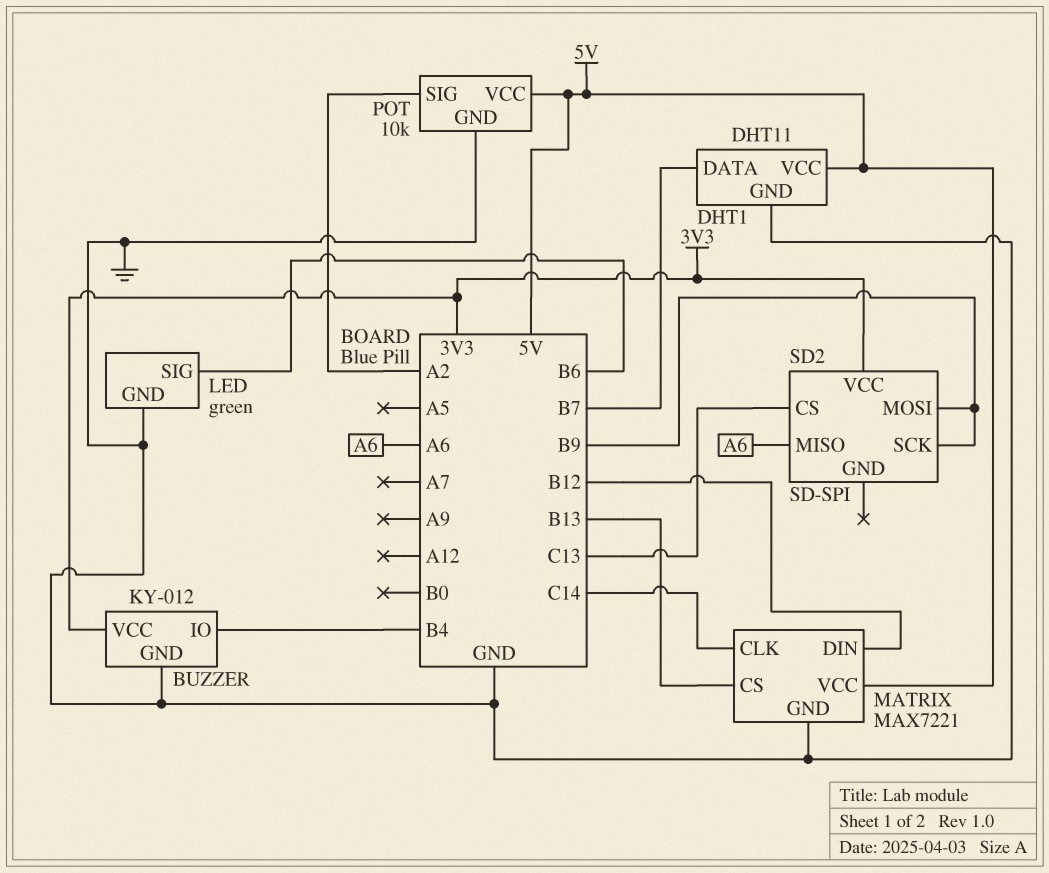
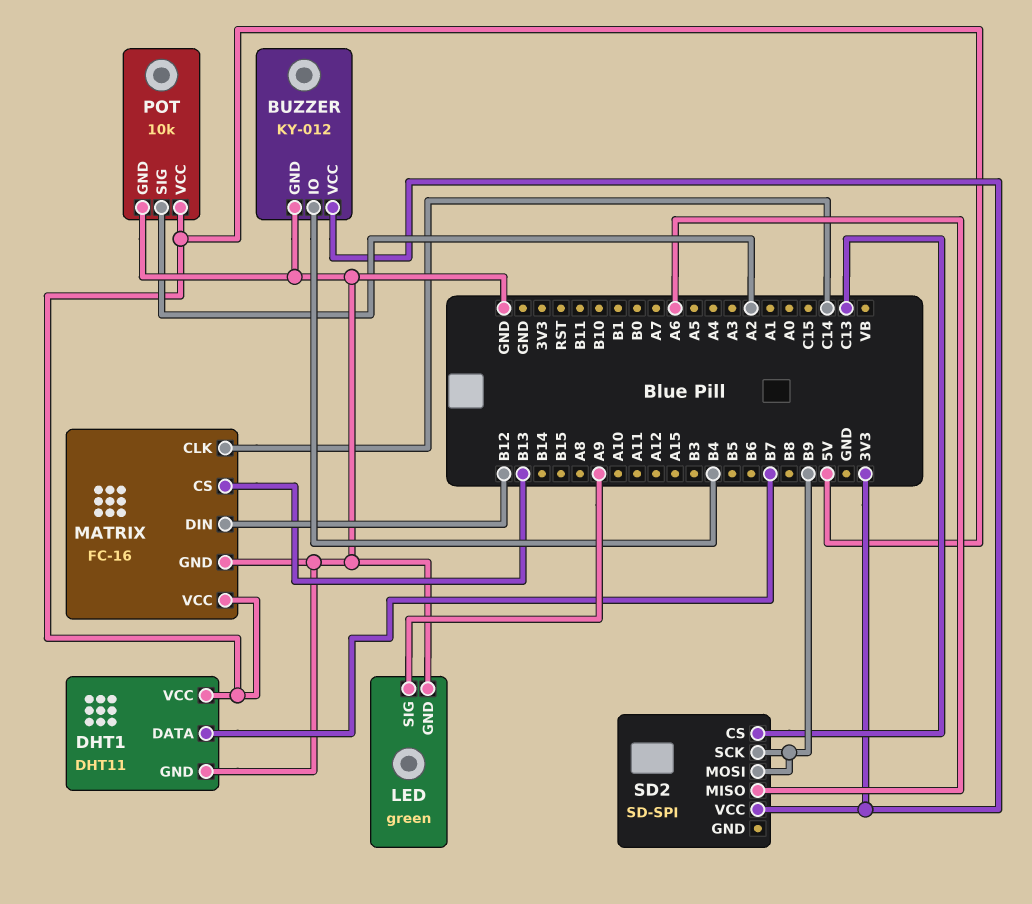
LED pin SIG: B6 -> A9
MATRIX: MAX7221 -> FC-16

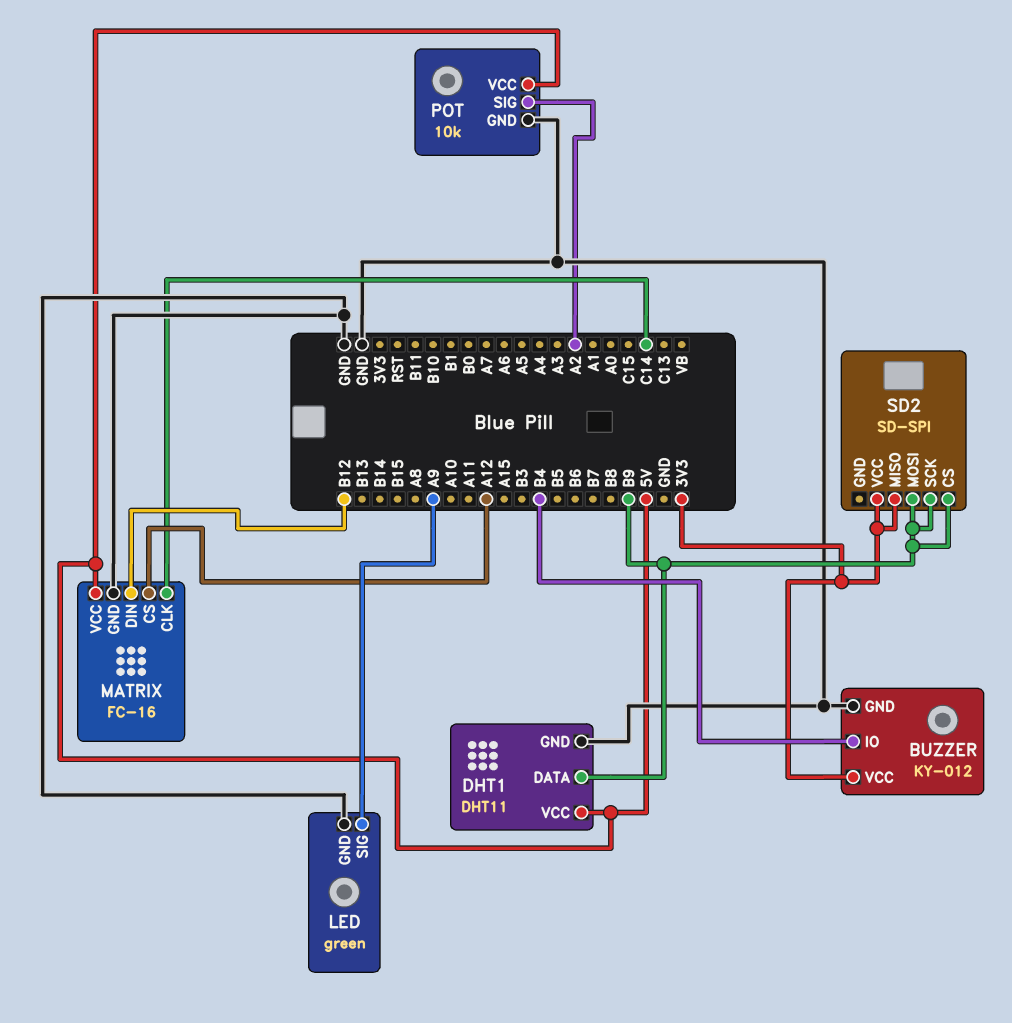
DHT1 pin DATA: B7 -> B9
MATRIX pin CS: B13 -> A12
SD2 pin CS: C13 -> B9
SD2 pin MISO: A6 -> 3V3

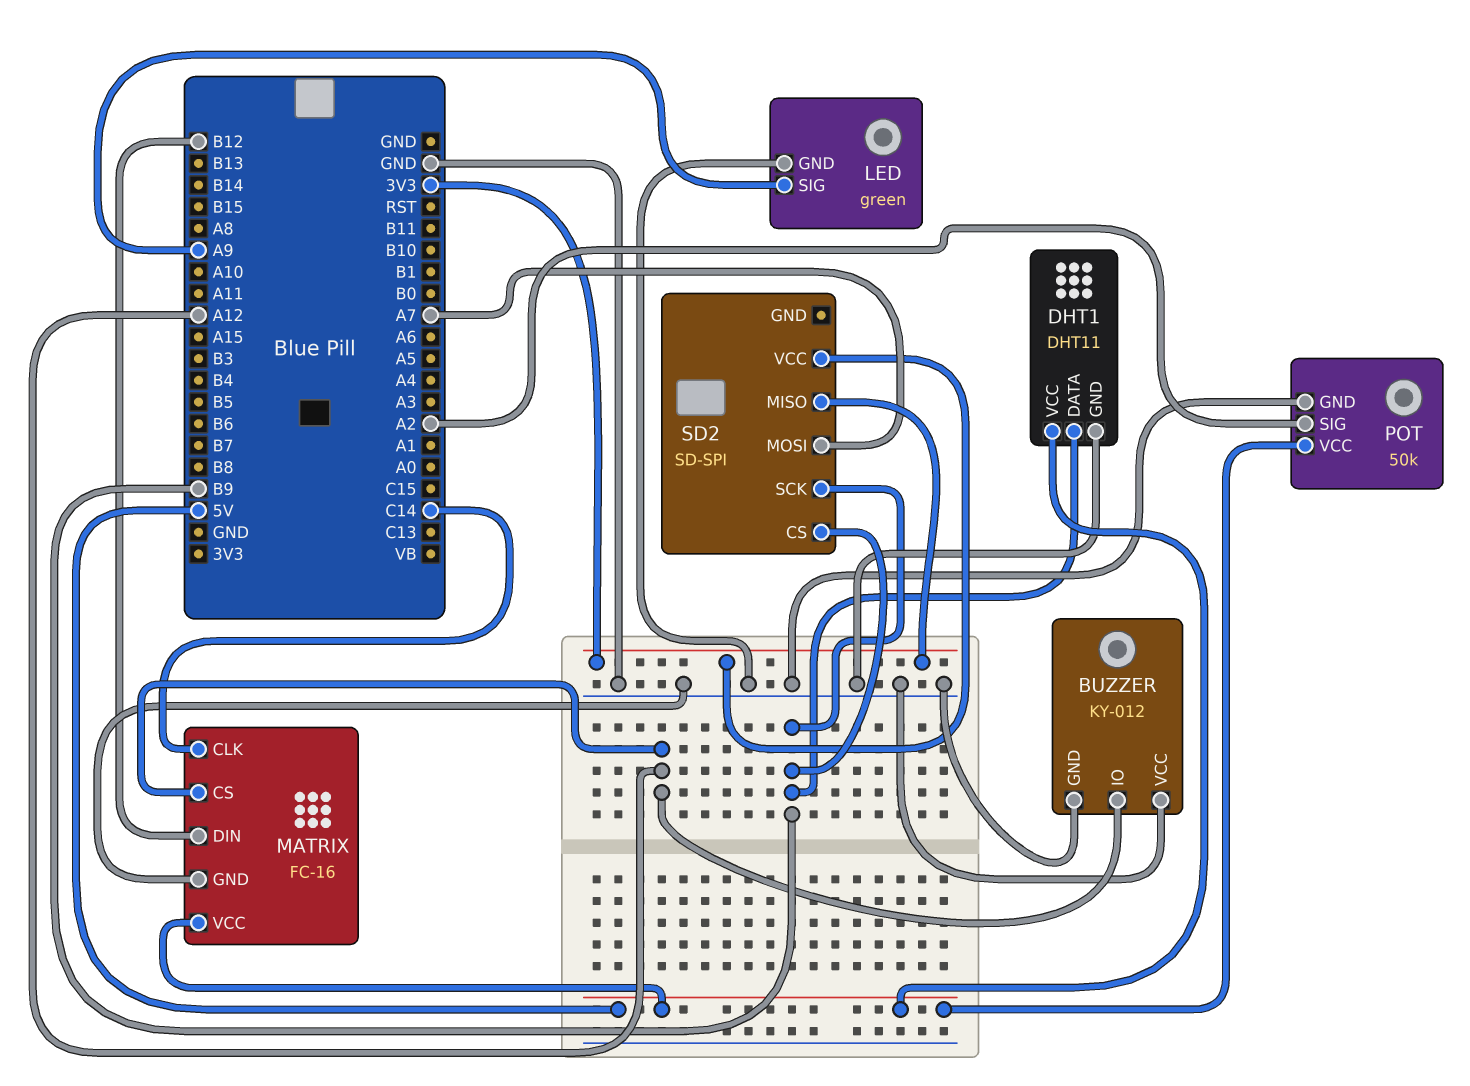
BUZZER pin IO: B4 -> A12
BUZZER pin VCC: 3V3 -> GND
POT: 10k -> 50k
SD2 pin MOSI: B9 -> A7

